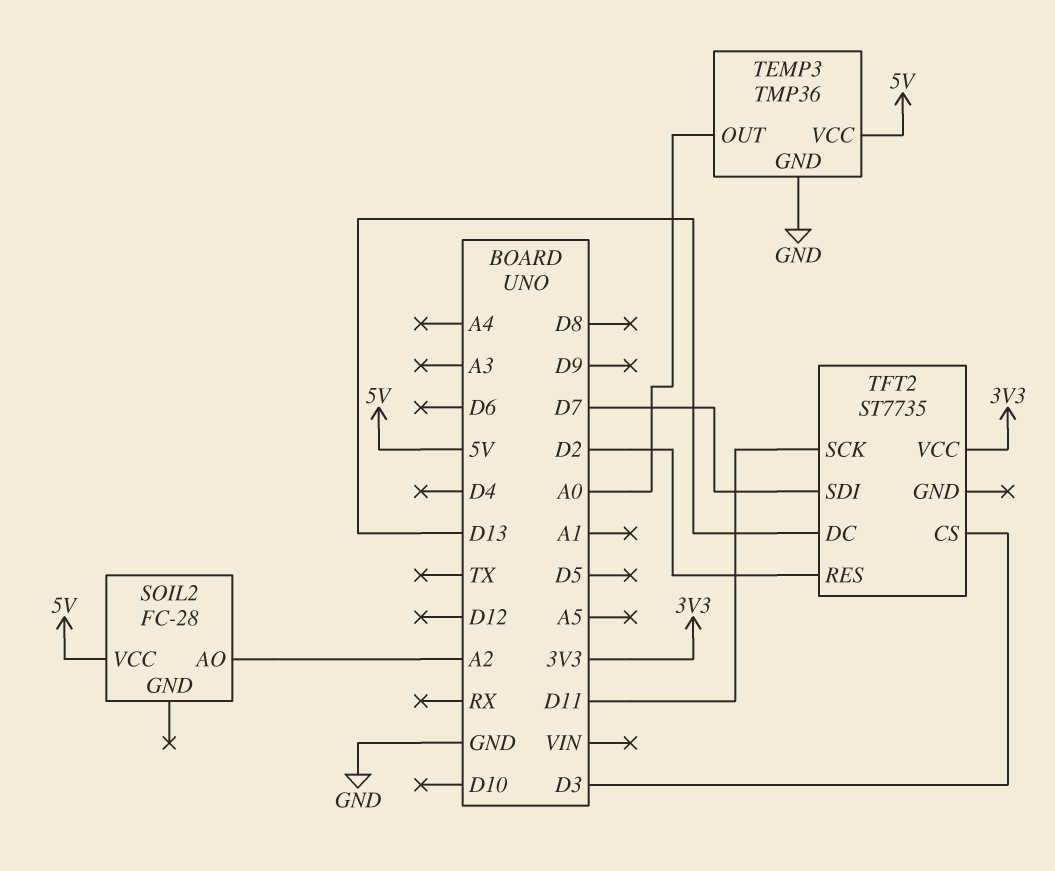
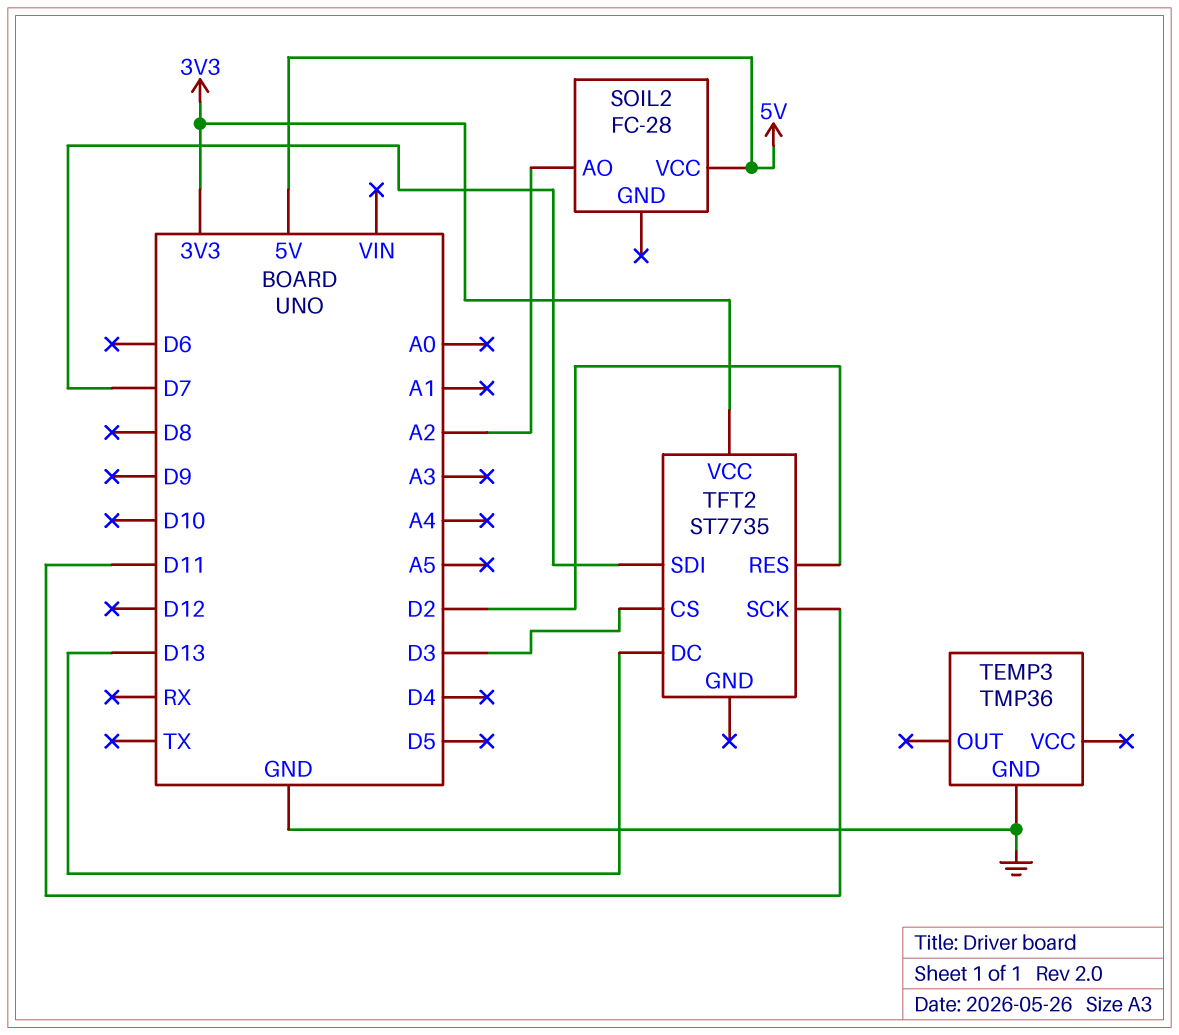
TEMP3 pin OUT: A0 -> none
TEMP3 pin VCC: 5V -> none

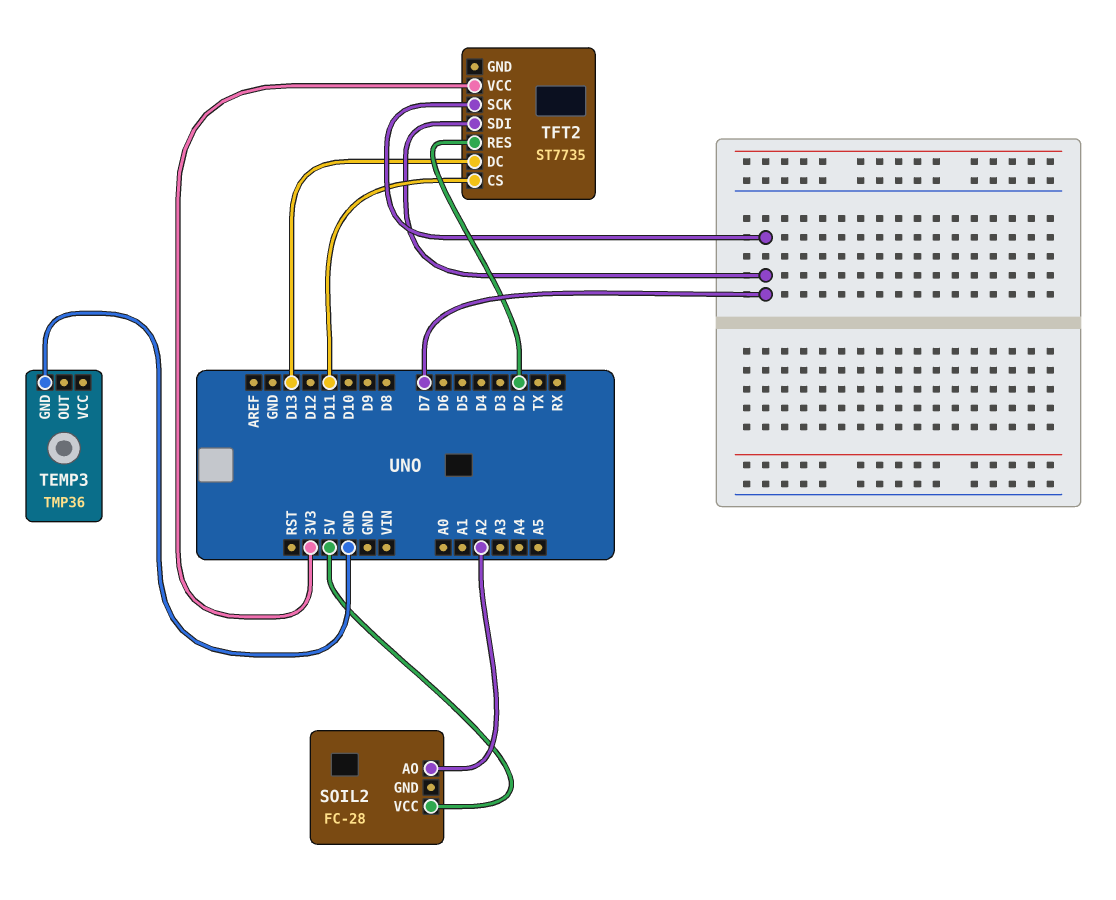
TFT2 pin CS: D3 -> D11
TFT2 pin SCK: D11 -> D7

